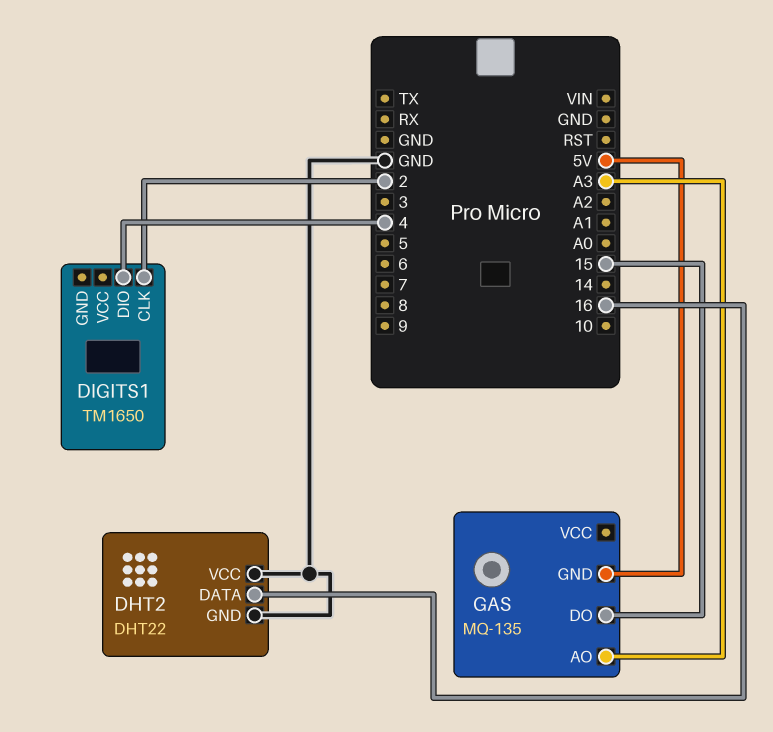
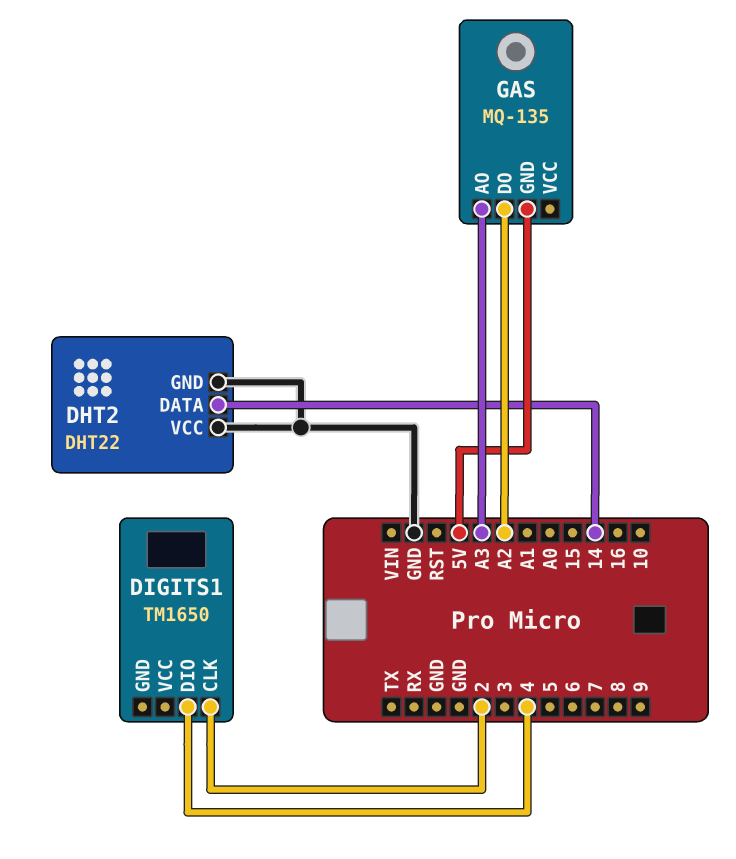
DHT2 pin DATA: 16 -> 14
GAS pin DO: 15 -> A2

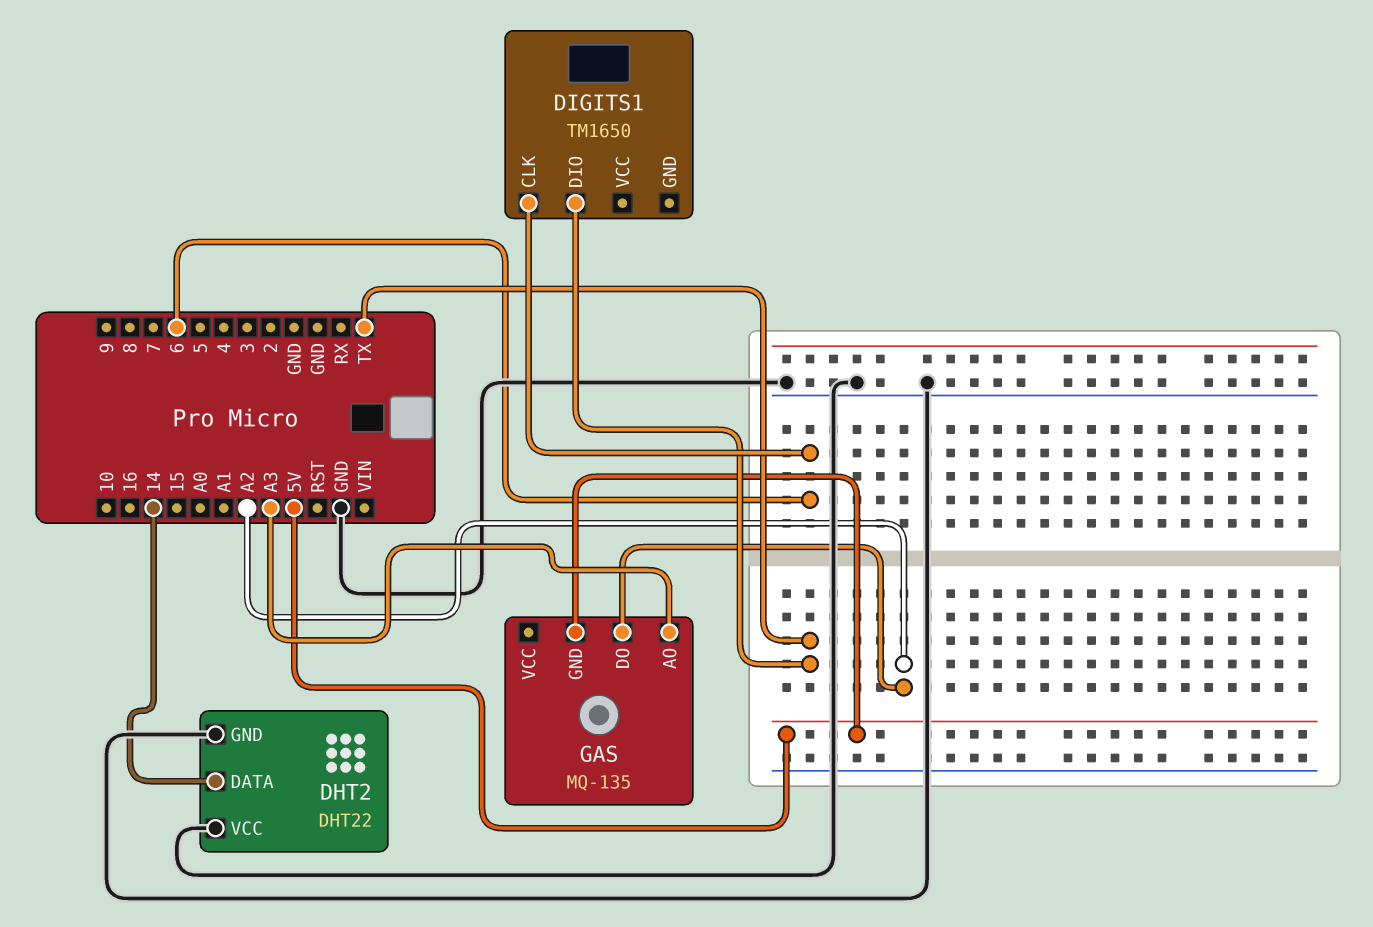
DIGITS1 pin CLK: 2 -> 6
DIGITS1 pin DIO: 4 -> TX

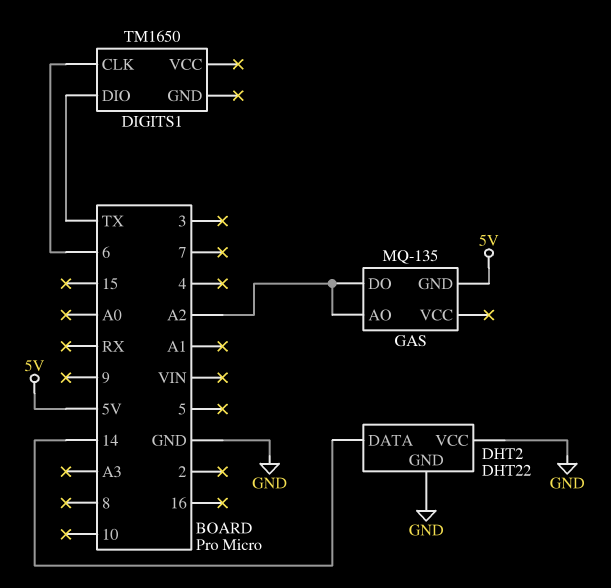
GAS pin AO: A3 -> A2

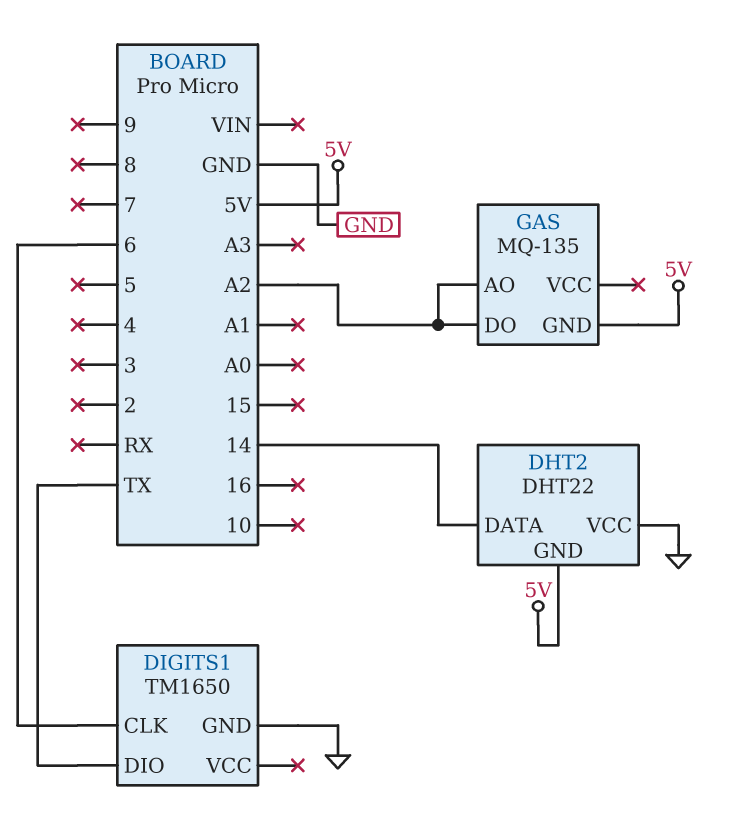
DHT2 pin GND: GND -> 5V
DIGITS1 pin GND: none -> GND

